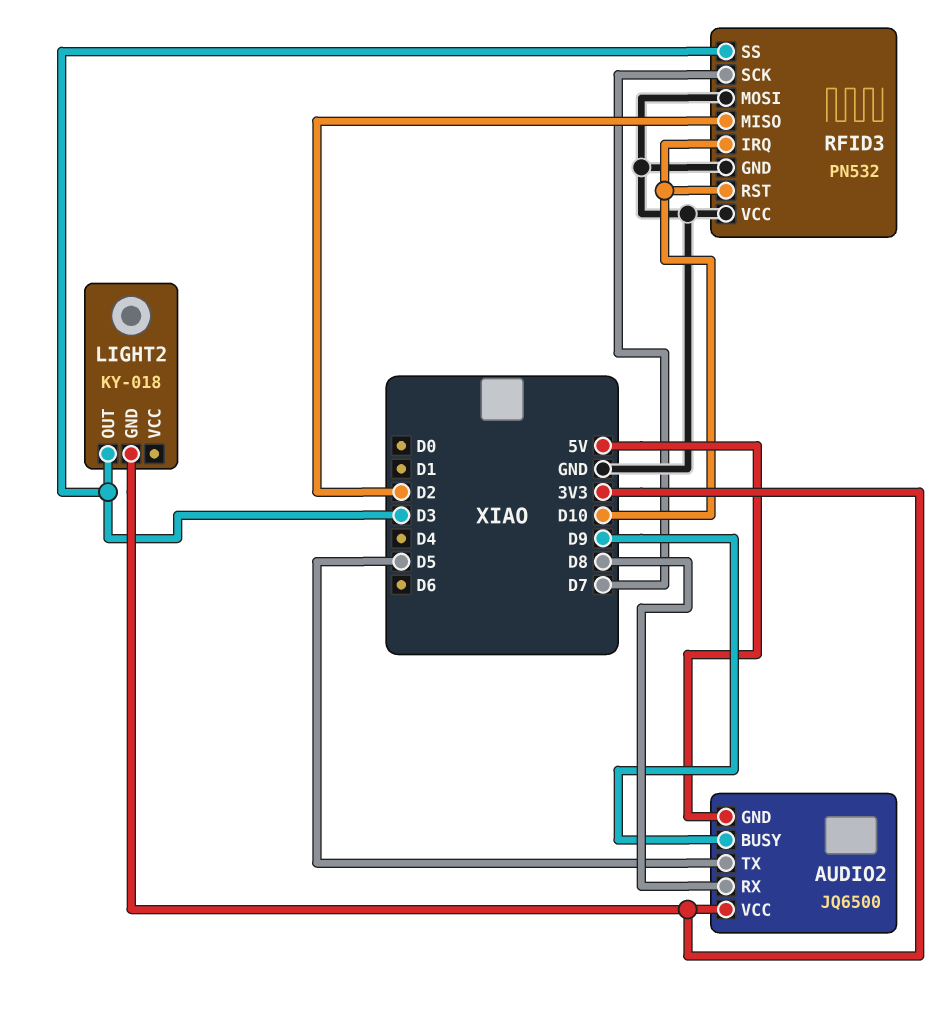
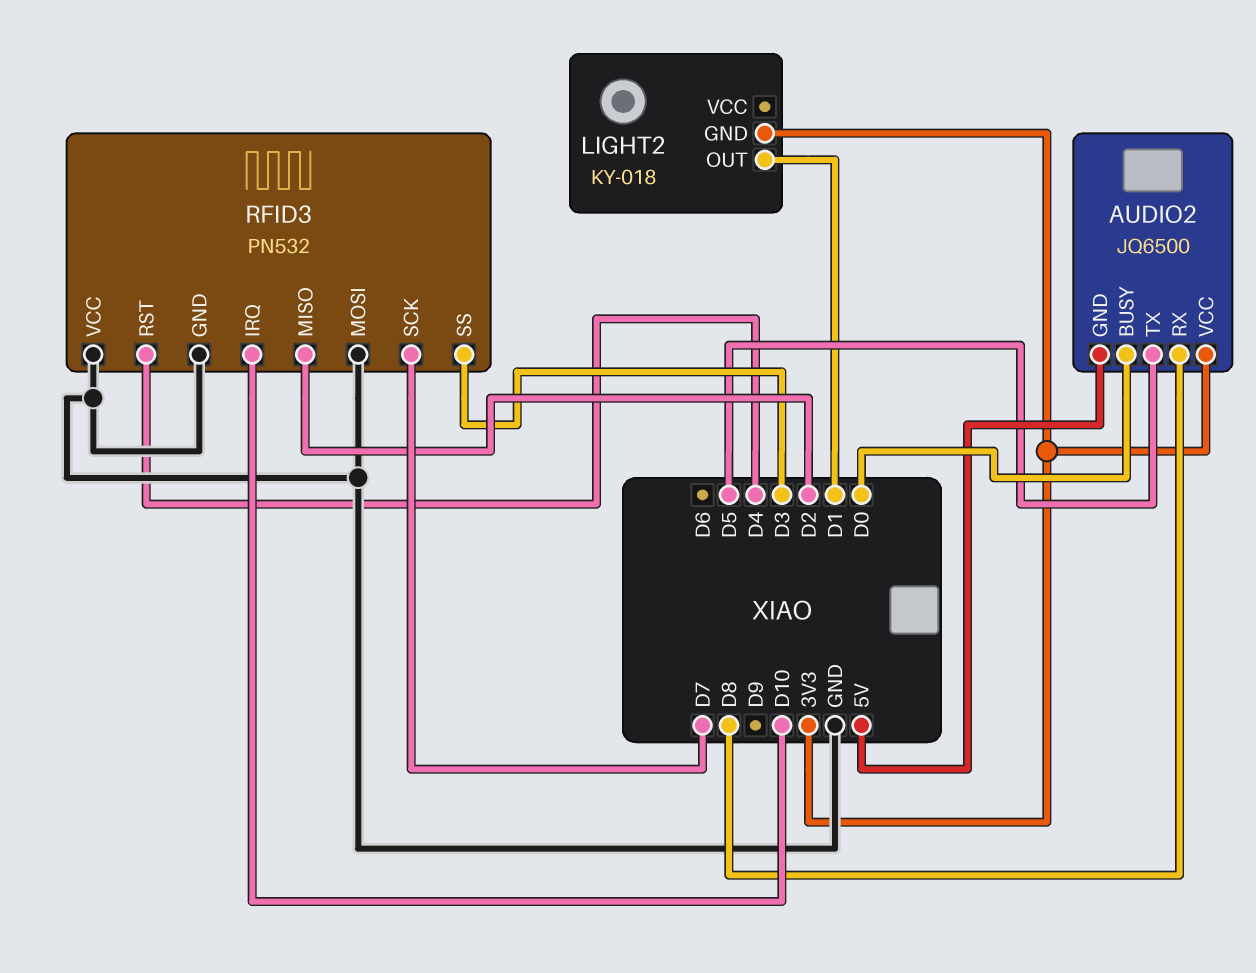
AUDIO2 pin BUSY: D9 -> D0
LIGHT2 pin OUT: D3 -> D1
RFID3 pin RST: D10 -> D4

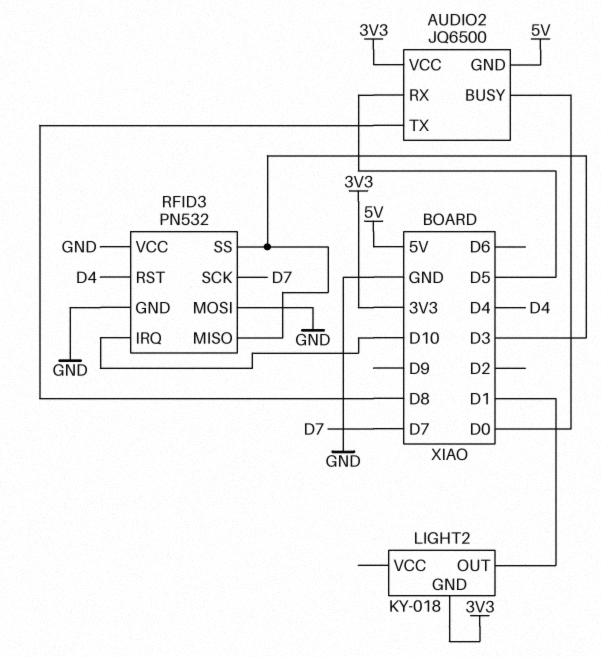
AUDIO2 pin RX: D8 -> D5
AUDIO2 pin TX: D5 -> D8
RFID3 pin MISO: D2 -> D3

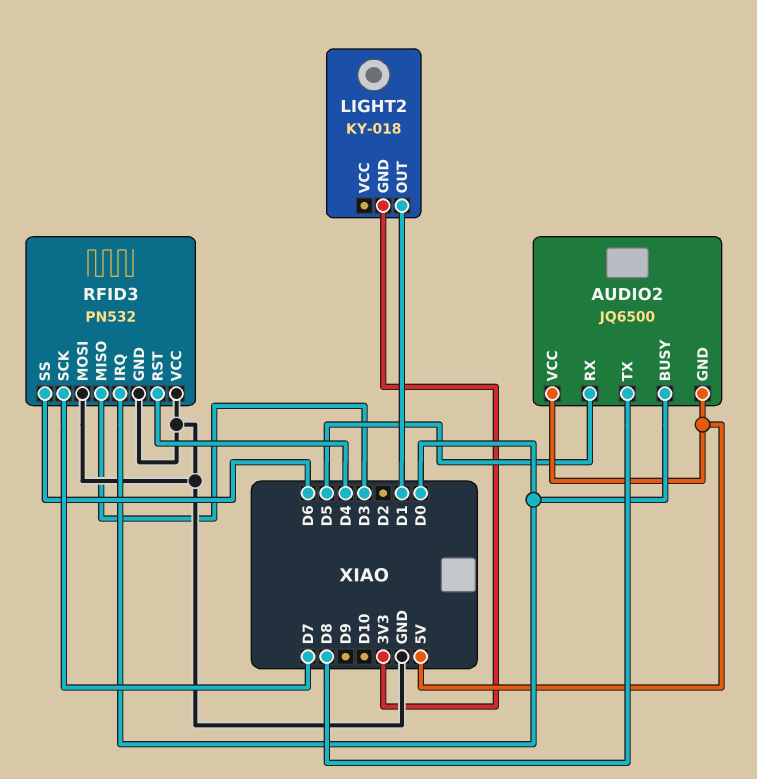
AUDIO2 pin VCC: 3V3 -> 5V
RFID3 pin IRQ: D10 -> D0
RFID3 pin SS: D3 -> D6

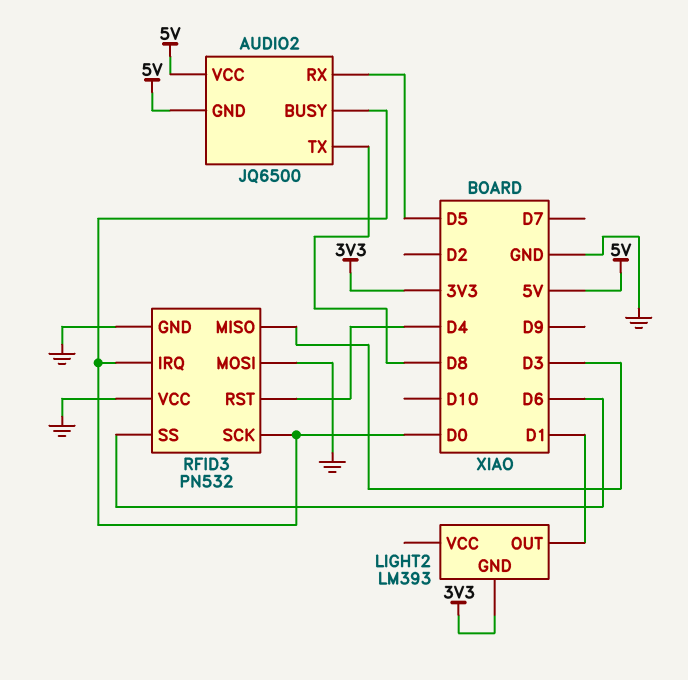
LIGHT2: KY-018 -> LM393
RFID3 pin SCK: D7 -> D0

